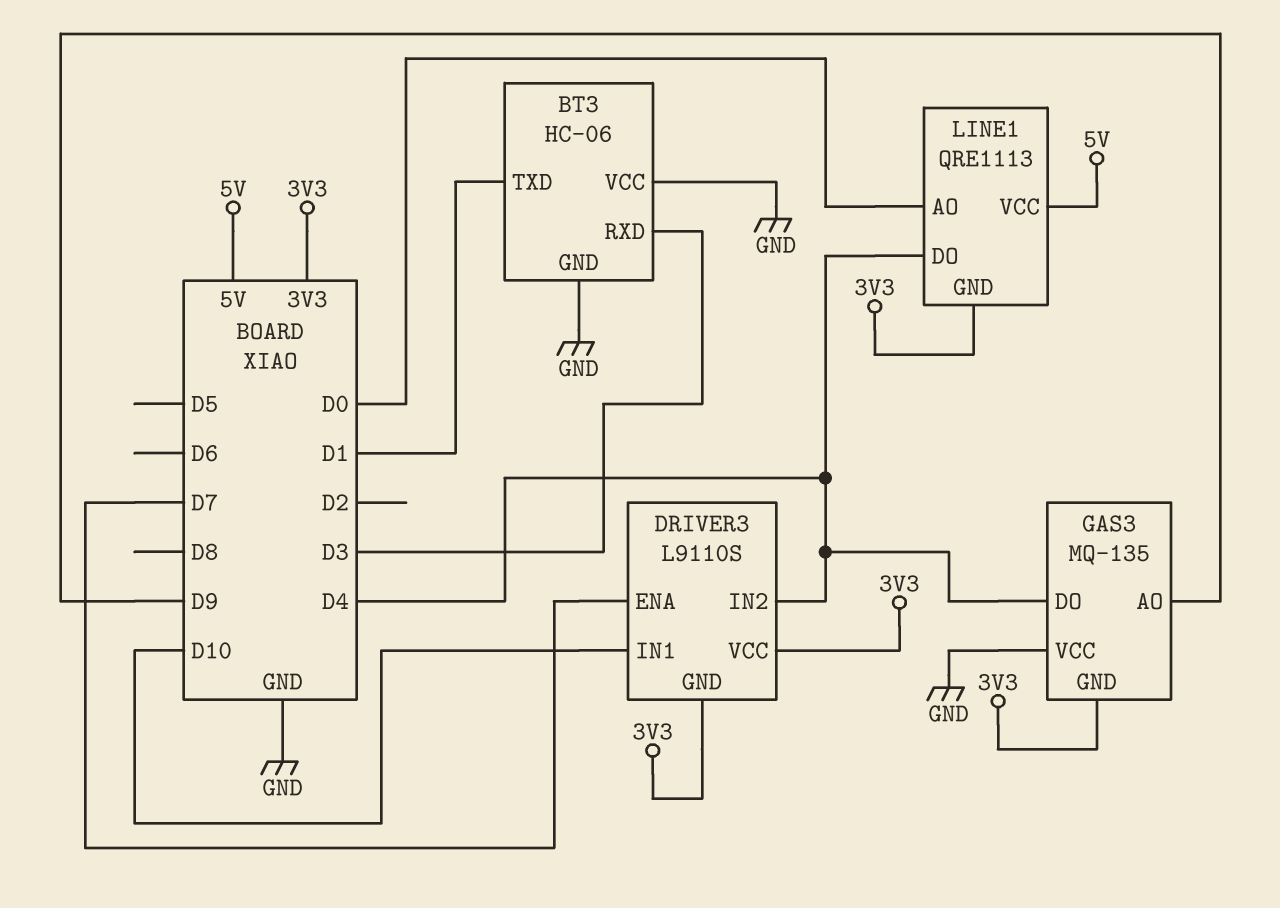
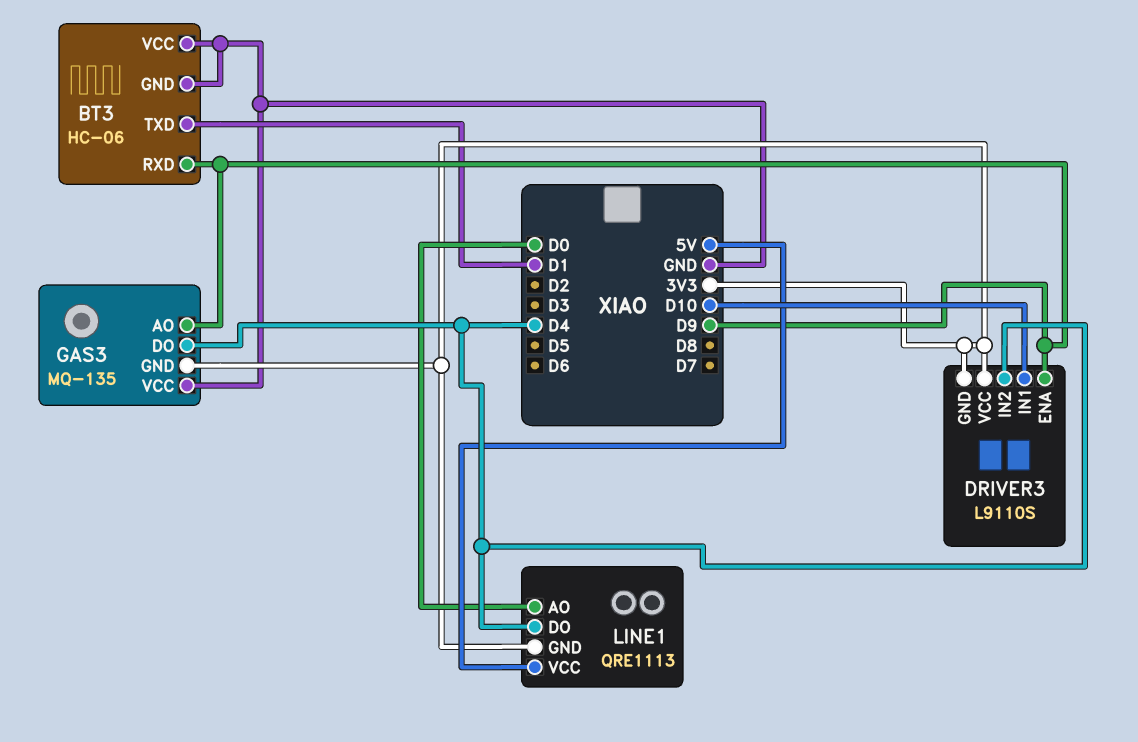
BT3 pin RXD: D3 -> D9
DRIVER3 pin ENA: D7 -> D9

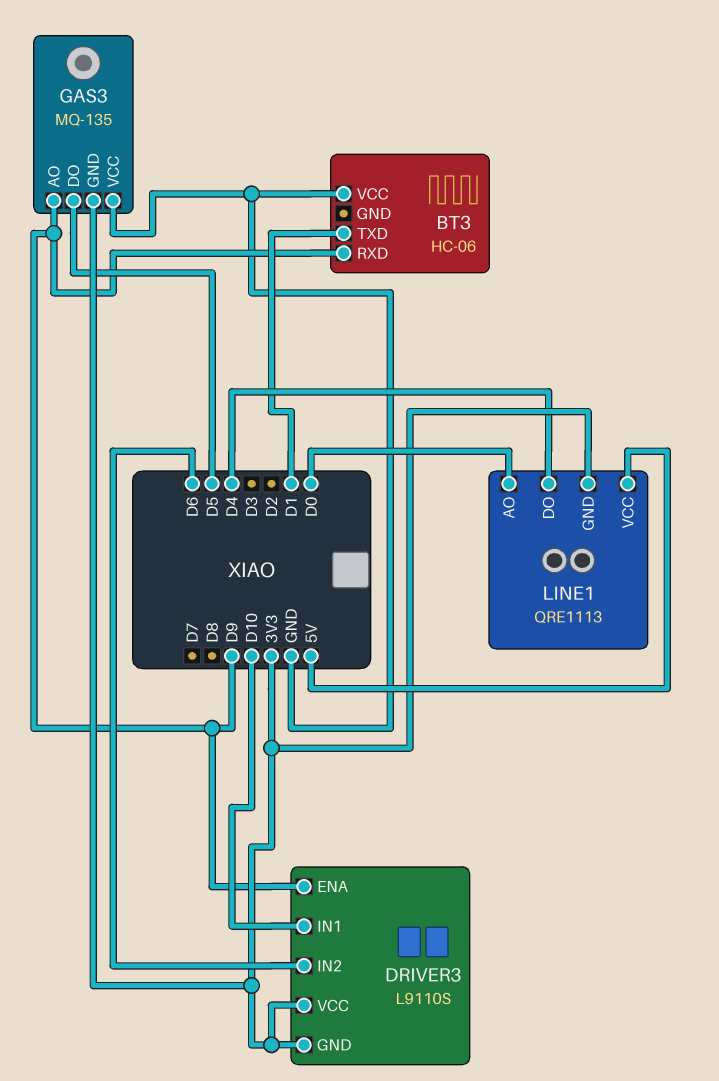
BT3 pin GND: GND -> none
DRIVER3 pin IN2: D4 -> D6
GAS3 pin DO: D4 -> D5

